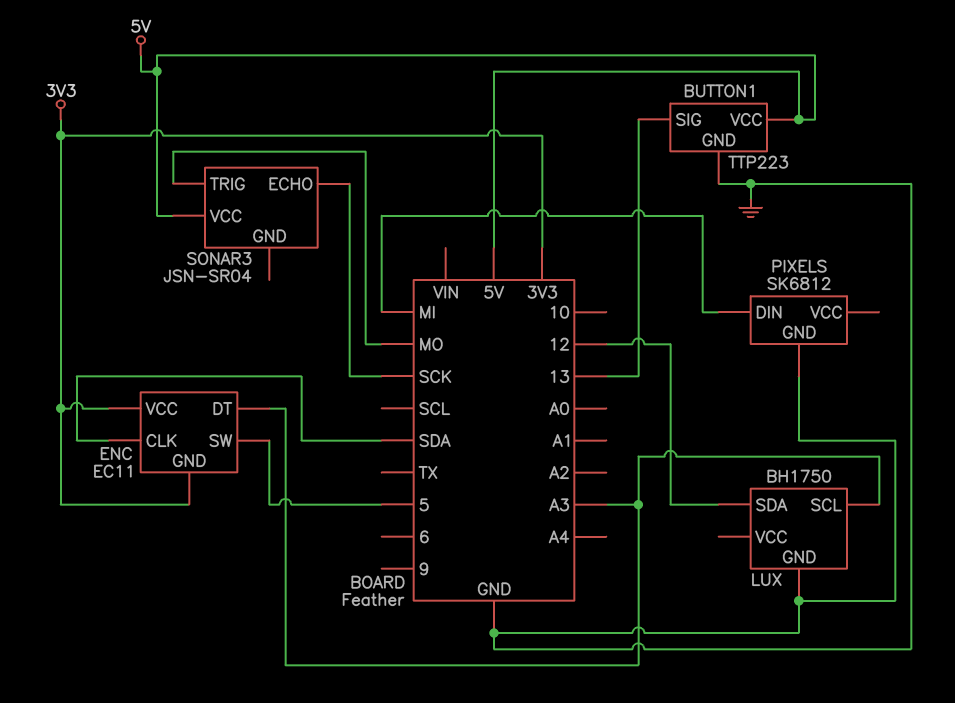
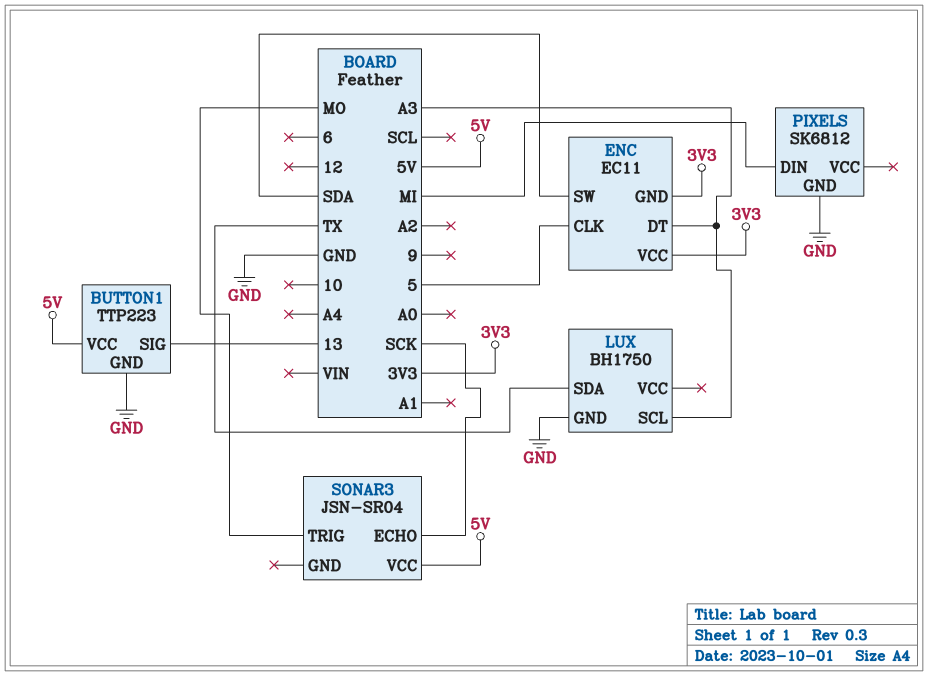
ENC pin CLK: SDA -> 5
ENC pin SW: 5 -> SDA
LUX pin SDA: 12 -> TX

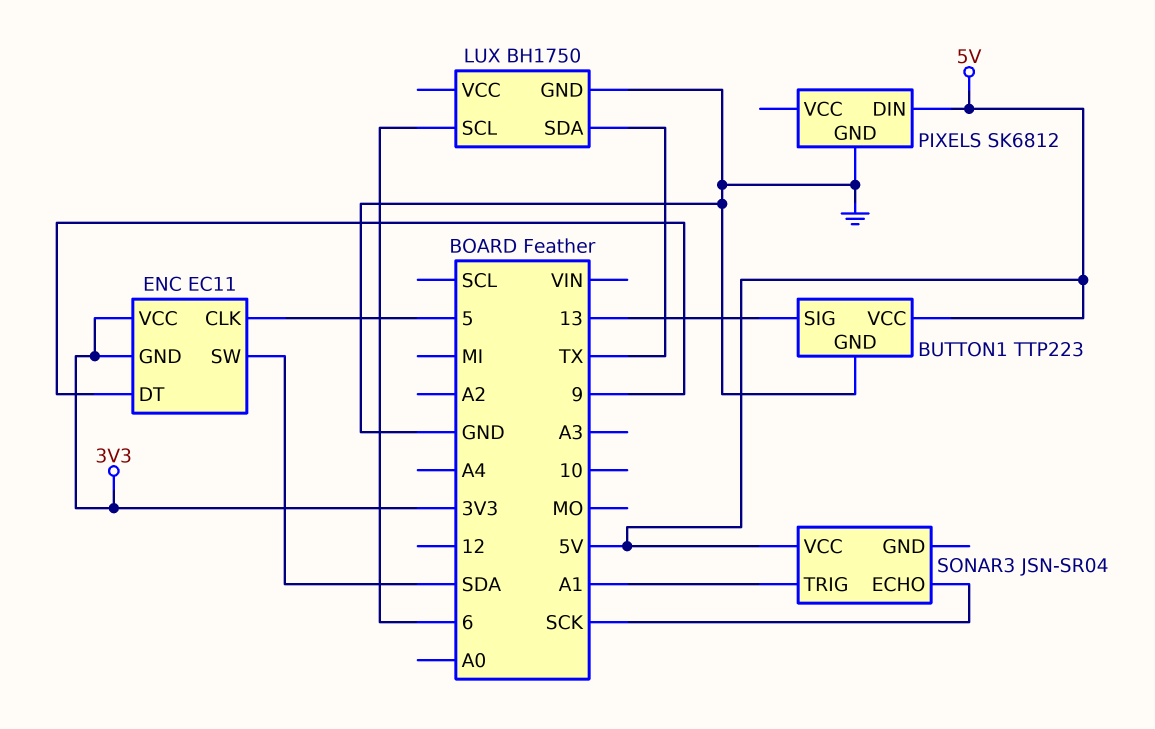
ENC pin DT: A3 -> 9
LUX pin SCL: A3 -> 6
PIXELS pin DIN: MI -> 5V
SONAR3 pin TRIG: MO -> A1

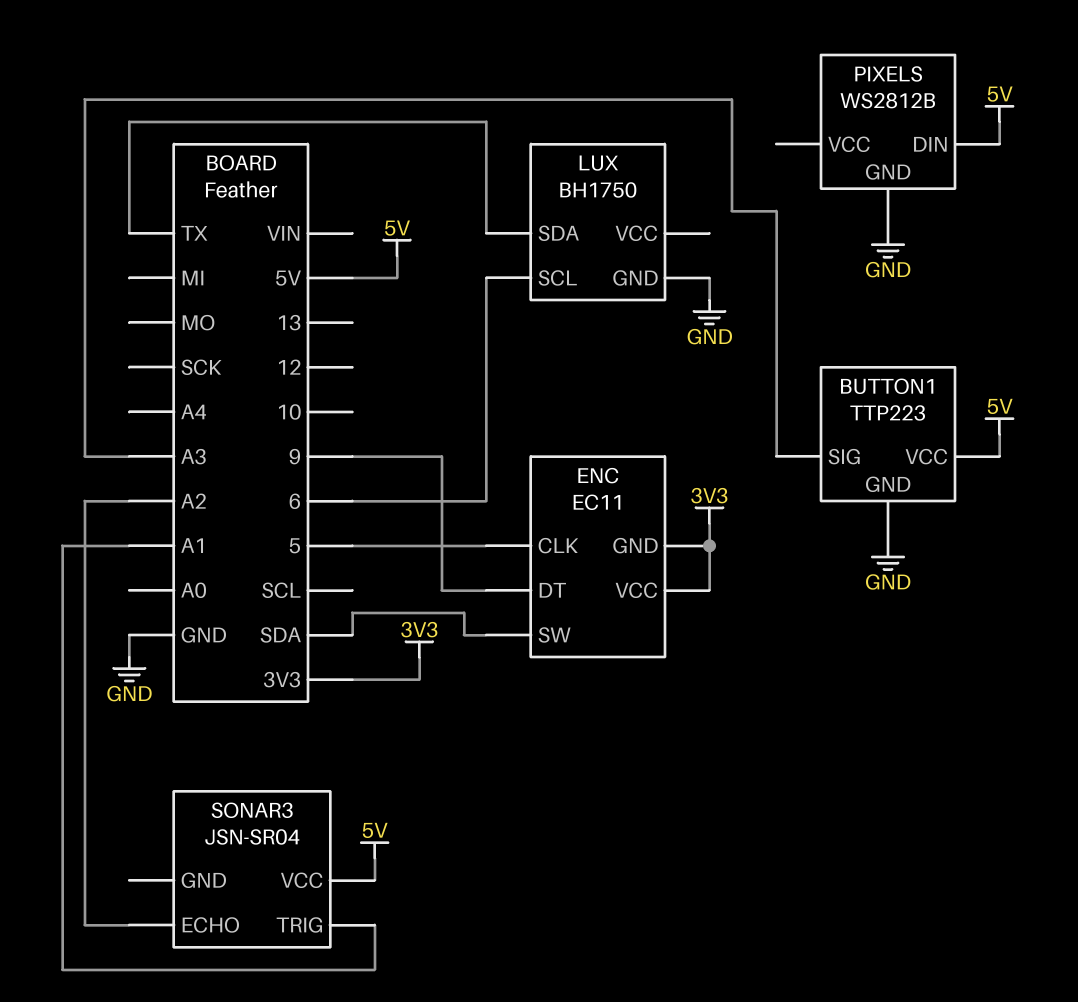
BUTTON1 pin SIG: 13 -> A3
PIXELS: SK6812 -> WS2812B
SONAR3 pin ECHO: SCK -> A2

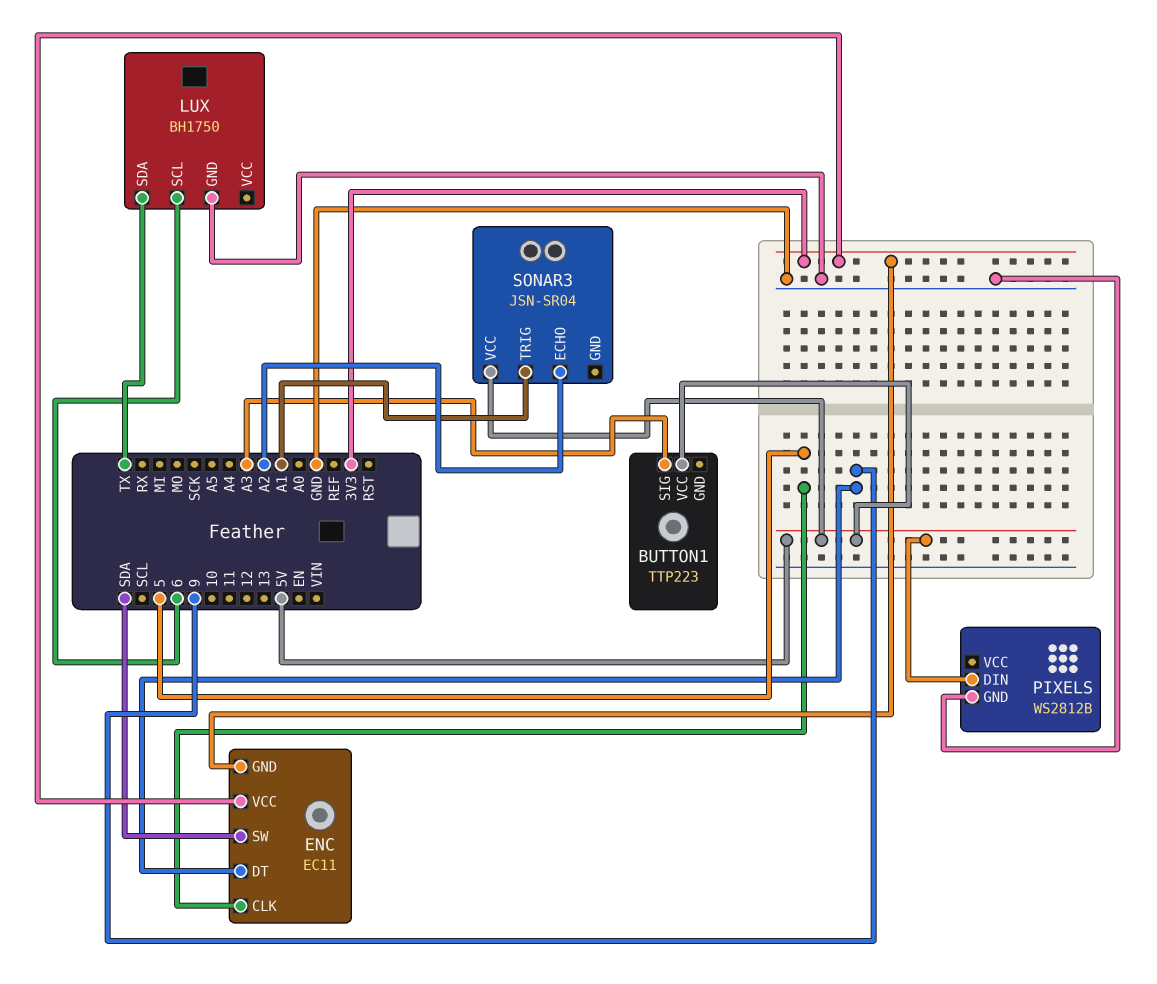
BUTTON1 pin GND: GND -> none

